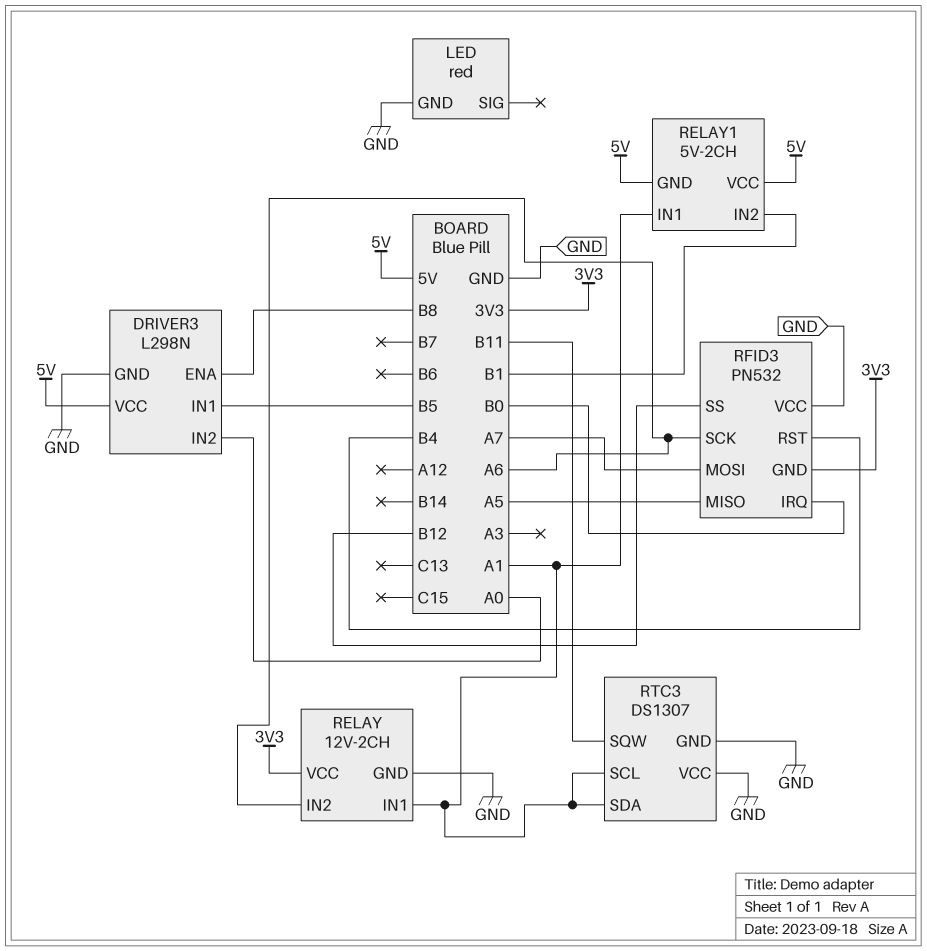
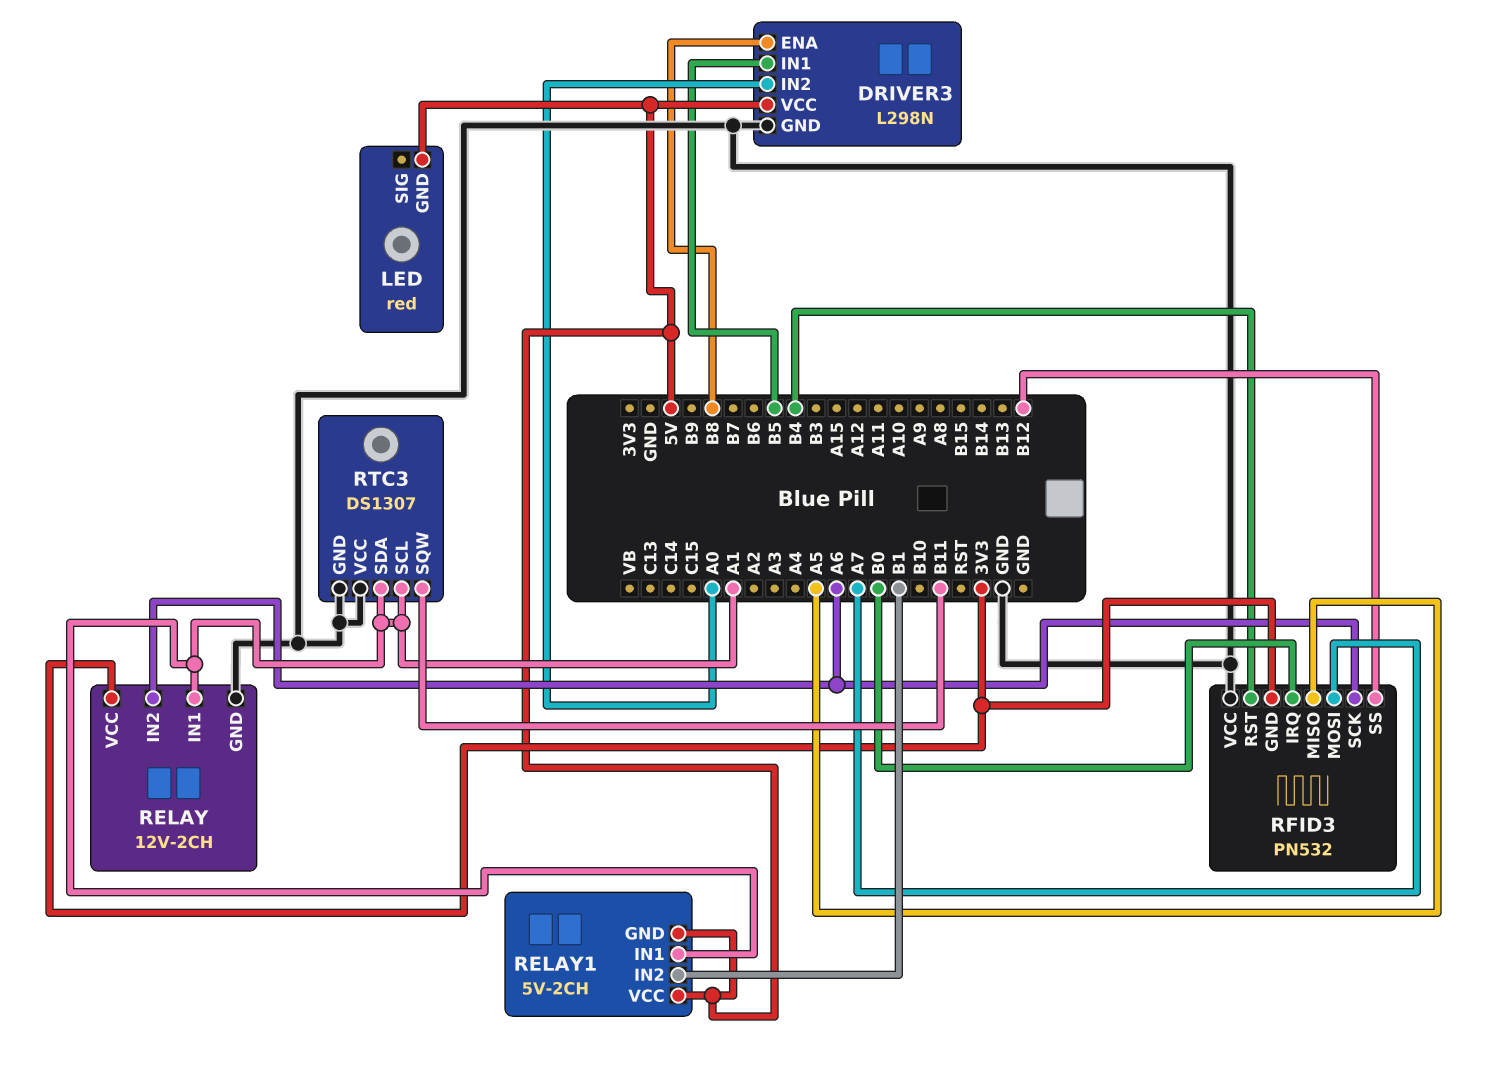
LED pin GND: GND -> 5V

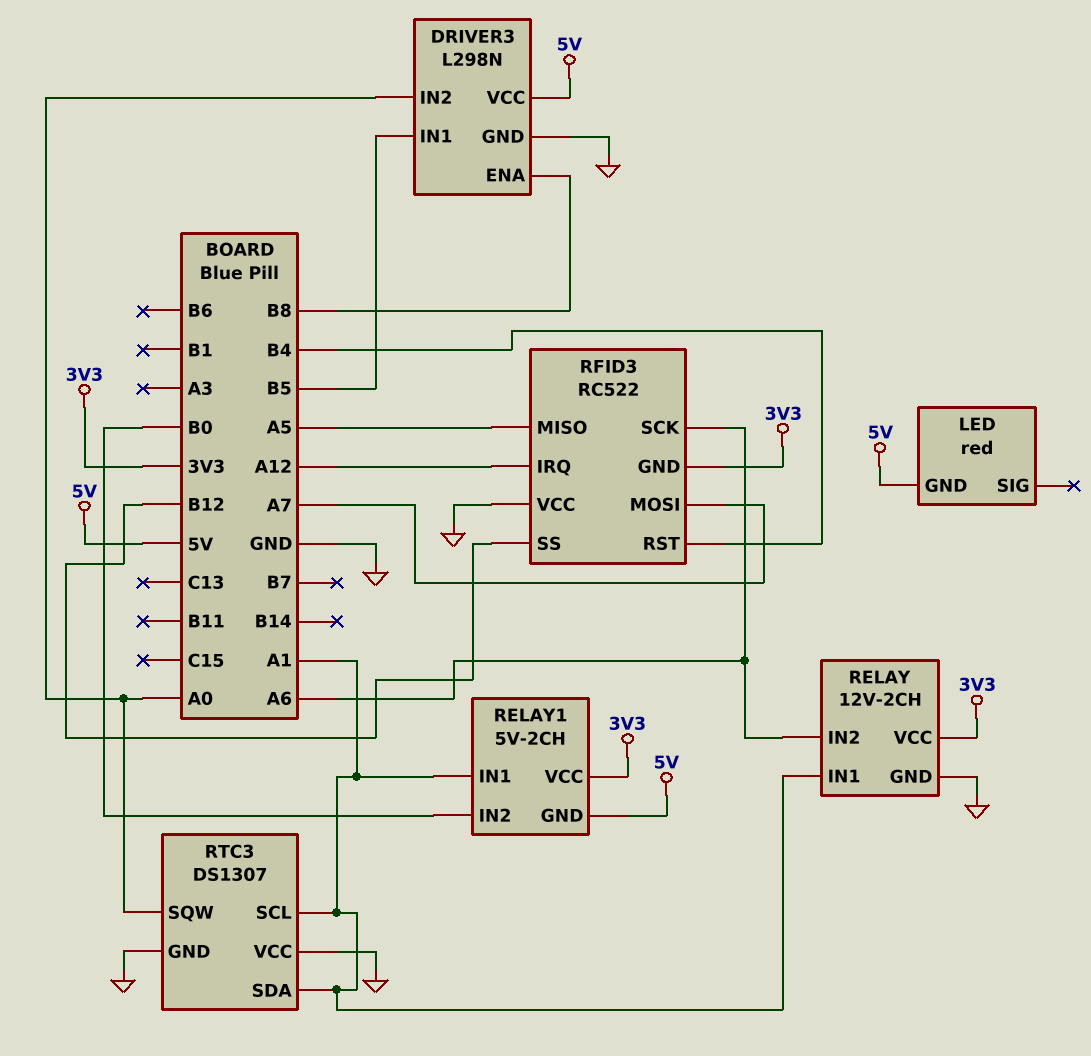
RELAY1 pin IN2: B1 -> B0
RELAY1 pin VCC: 5V -> 3V3
RFID3: PN532 -> RC522
RFID3 pin IRQ: B0 -> A12
RTC3 pin SQW: B11 -> A0

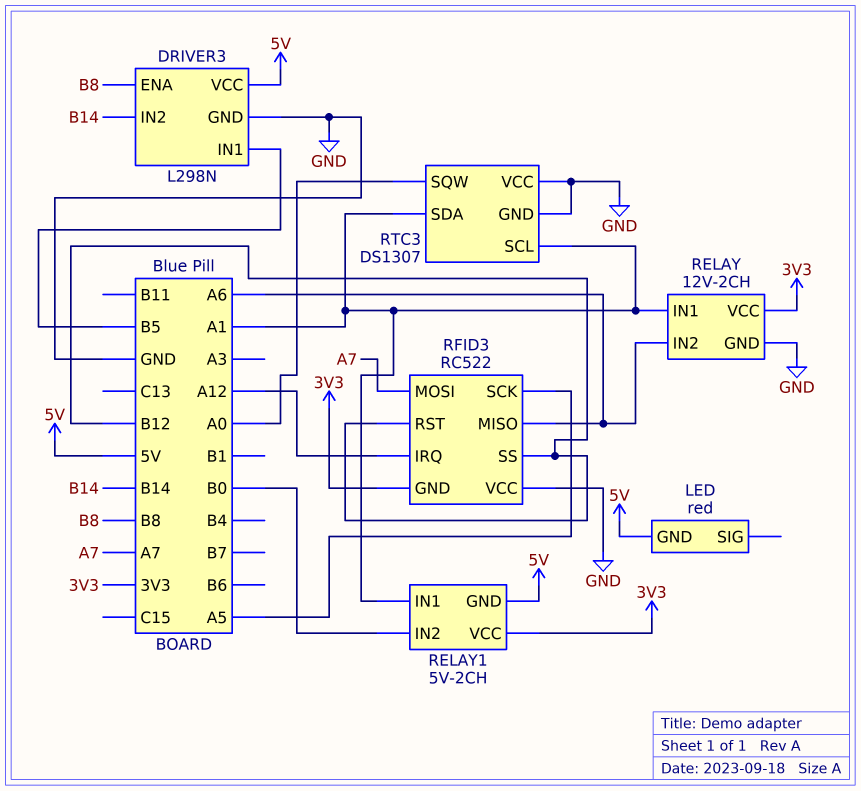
DRIVER3 pin IN2: A0 -> B14
RFID3 pin MISO: A5 -> A6
RFID3 pin RST: B4 -> B12
RFID3 pin SCK: A6 -> A5

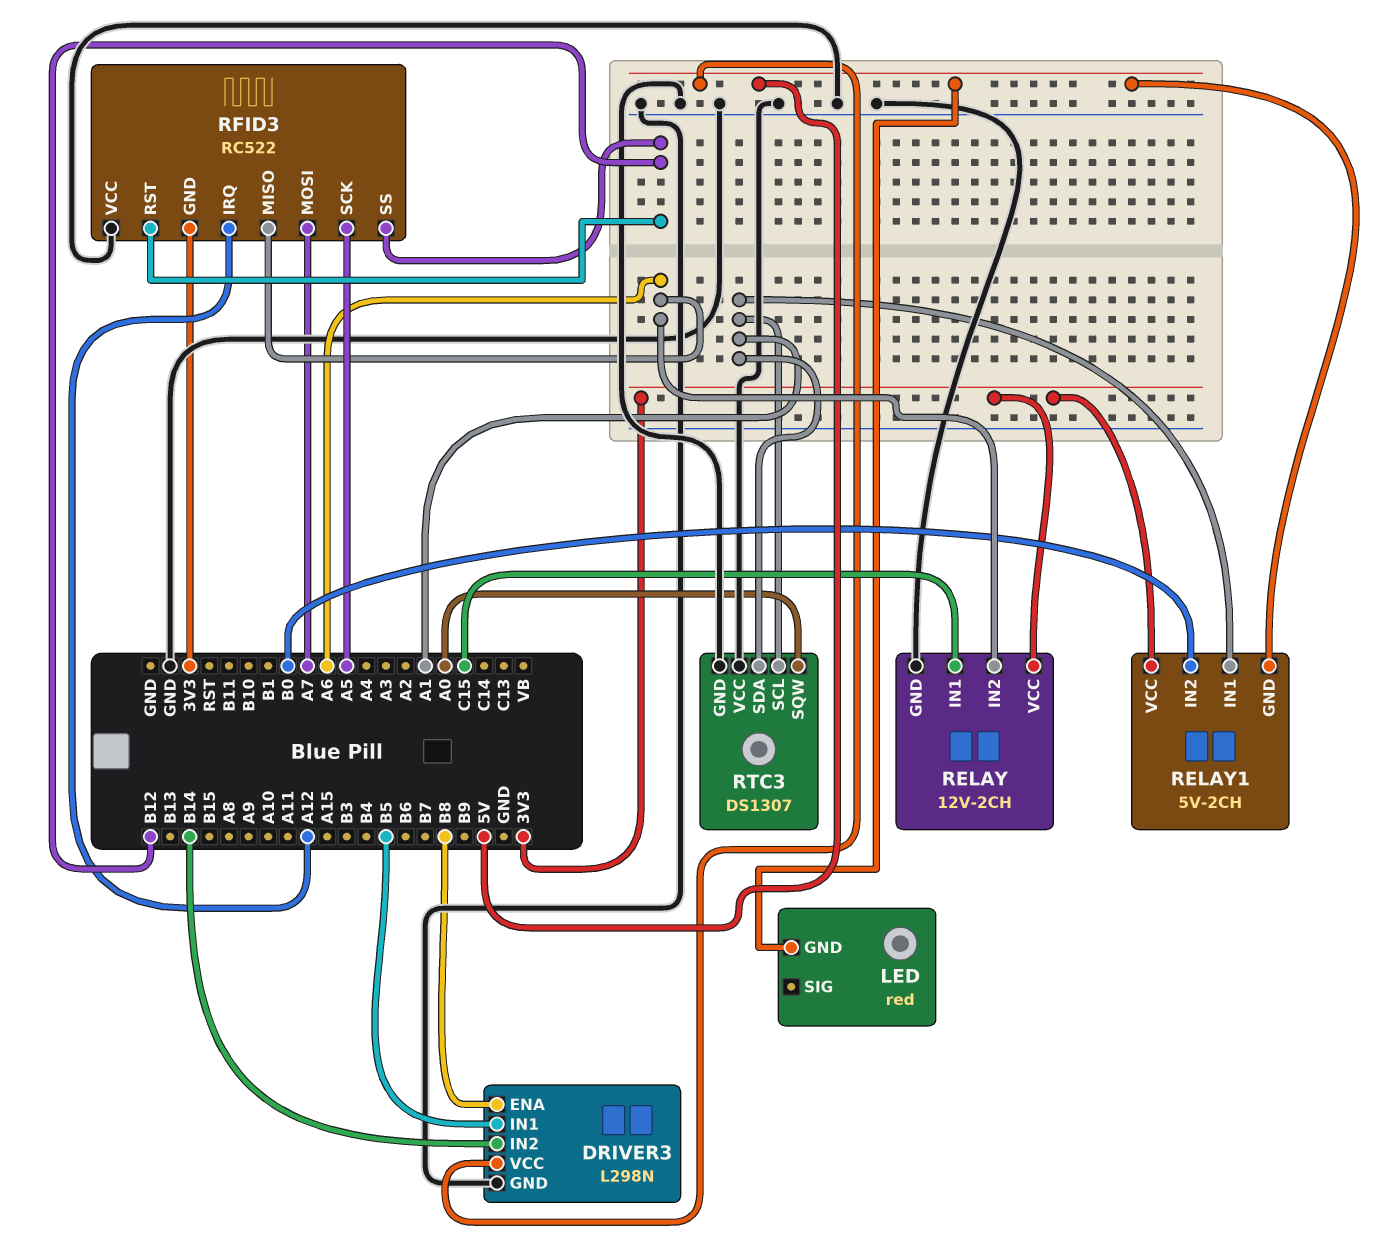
RELAY pin IN1: A1 -> C15

